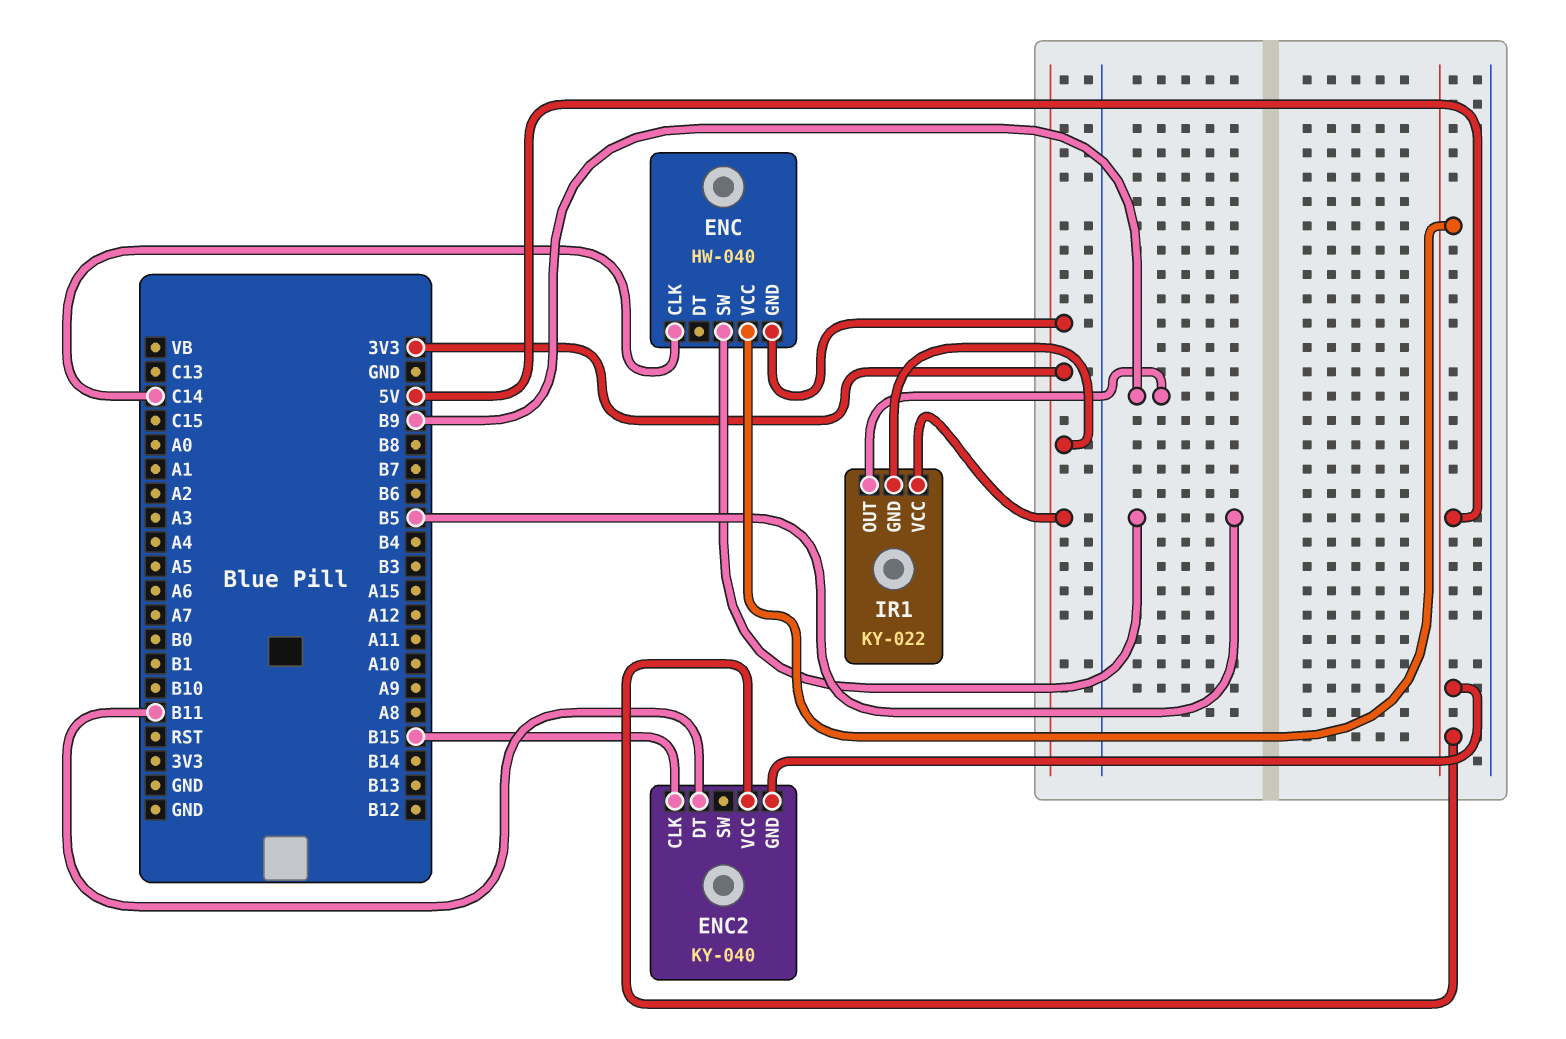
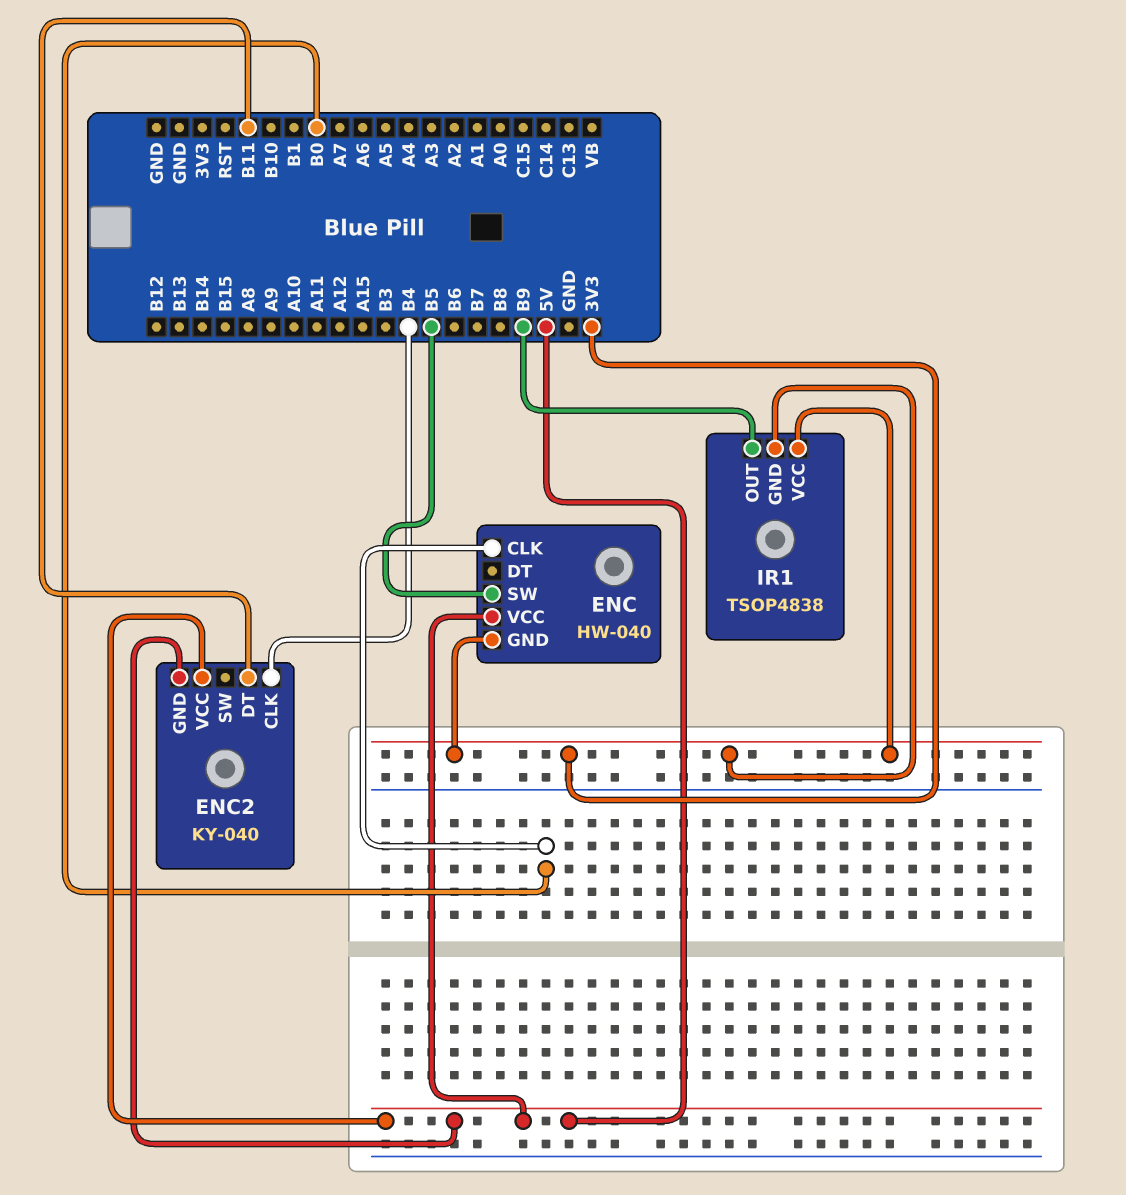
ENC pin CLK: C14 -> B0
ENC2 pin CLK: B15 -> B4
IR1: KY-022 -> TSOP4838

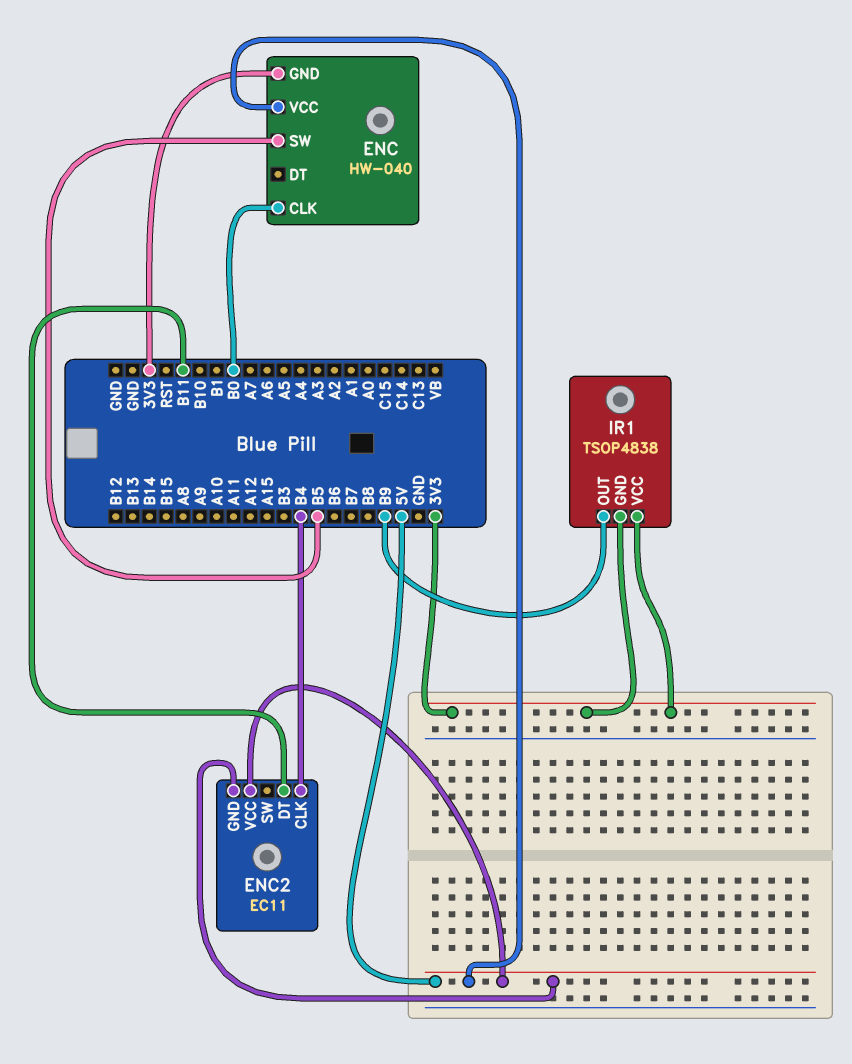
ENC2: KY-040 -> EC11

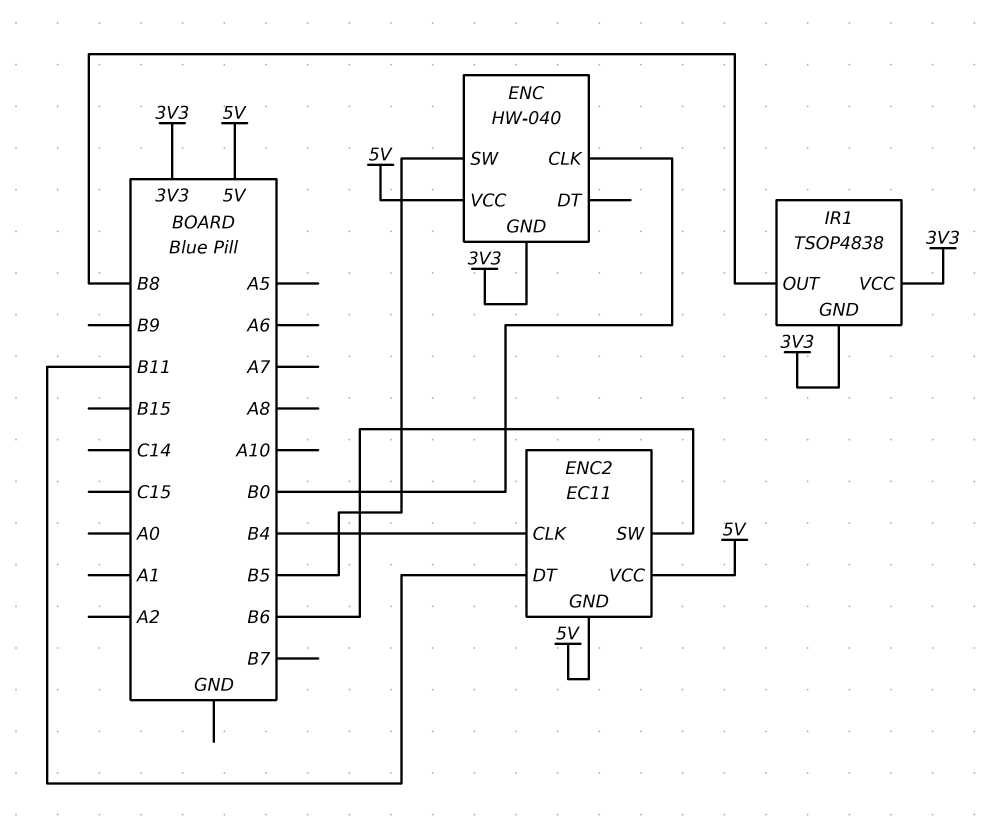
ENC2 pin SW: none -> B6
IR1 pin OUT: B9 -> B8

